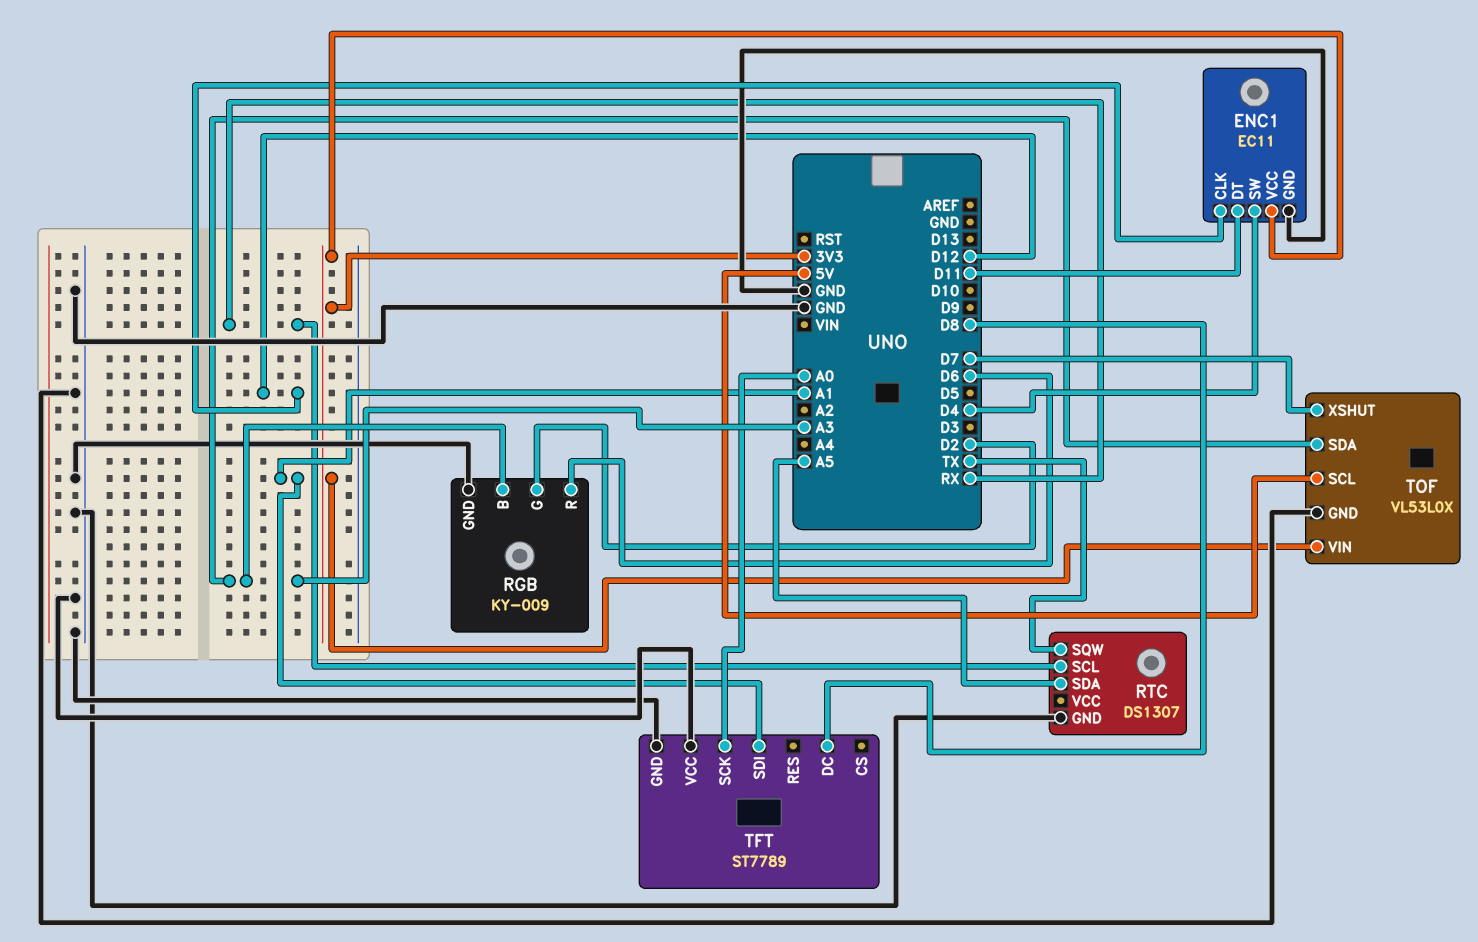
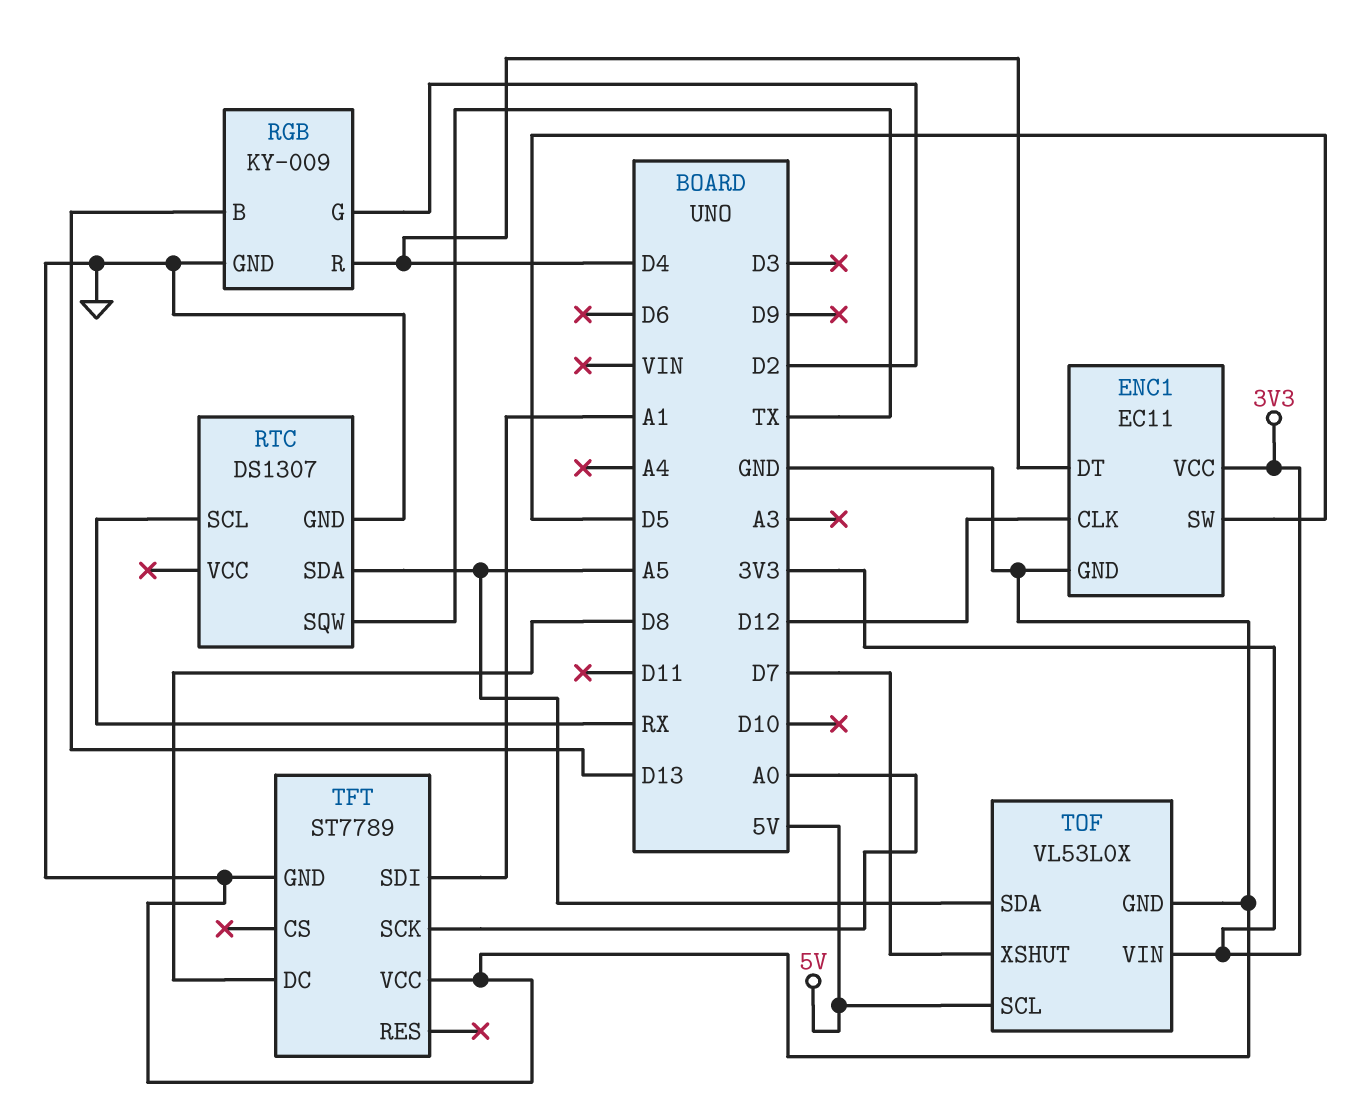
ENC1 pin DT: D11 -> D4
ENC1 pin SW: D4 -> D5
RGB pin B: A3 -> D13
RGB pin R: D6 -> D4
TOF pin SDA: A3 -> A5

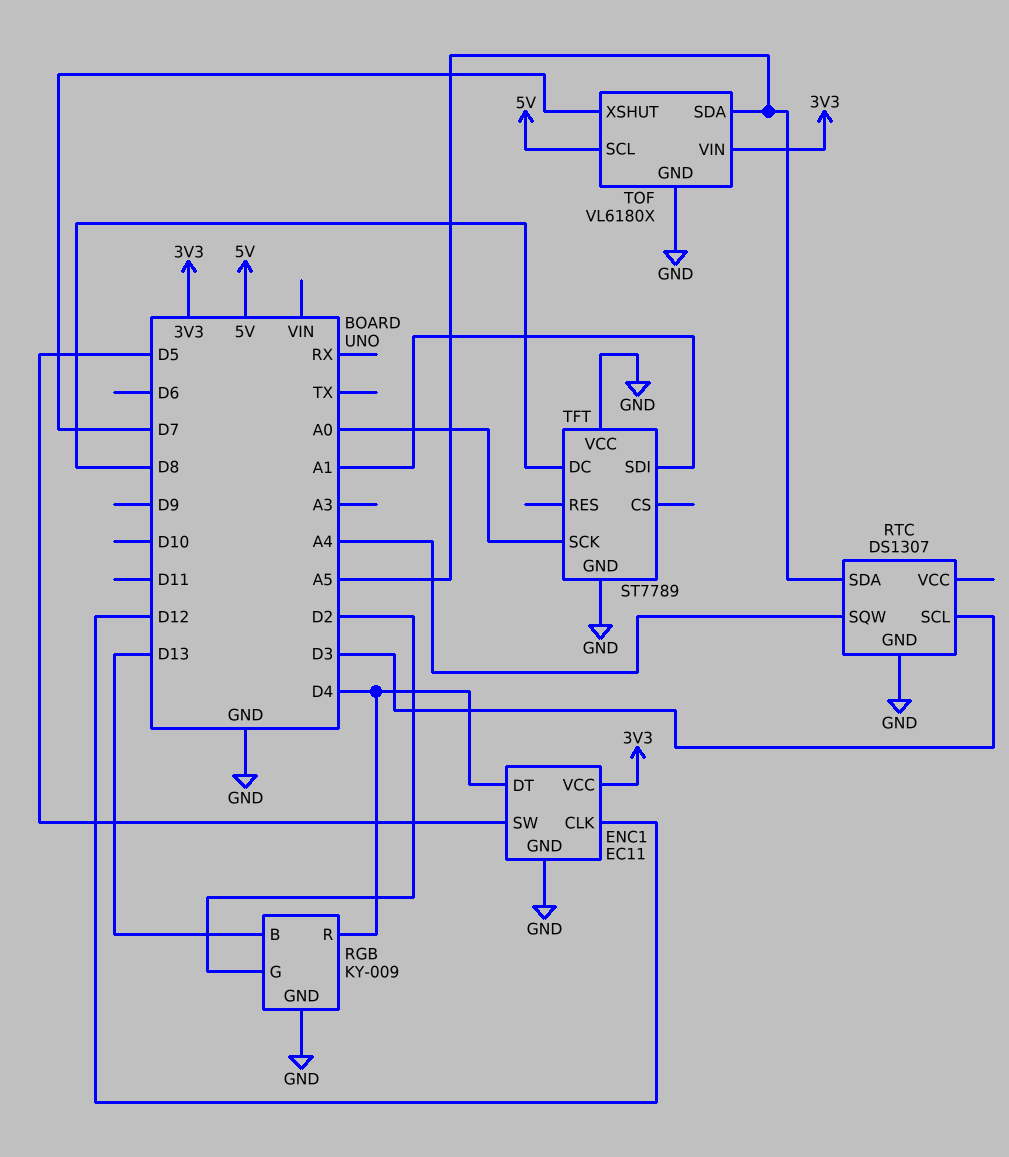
RTC pin SCL: RX -> D3
RTC pin SQW: TX -> A4
TOF: VL53L0X -> VL6180X

